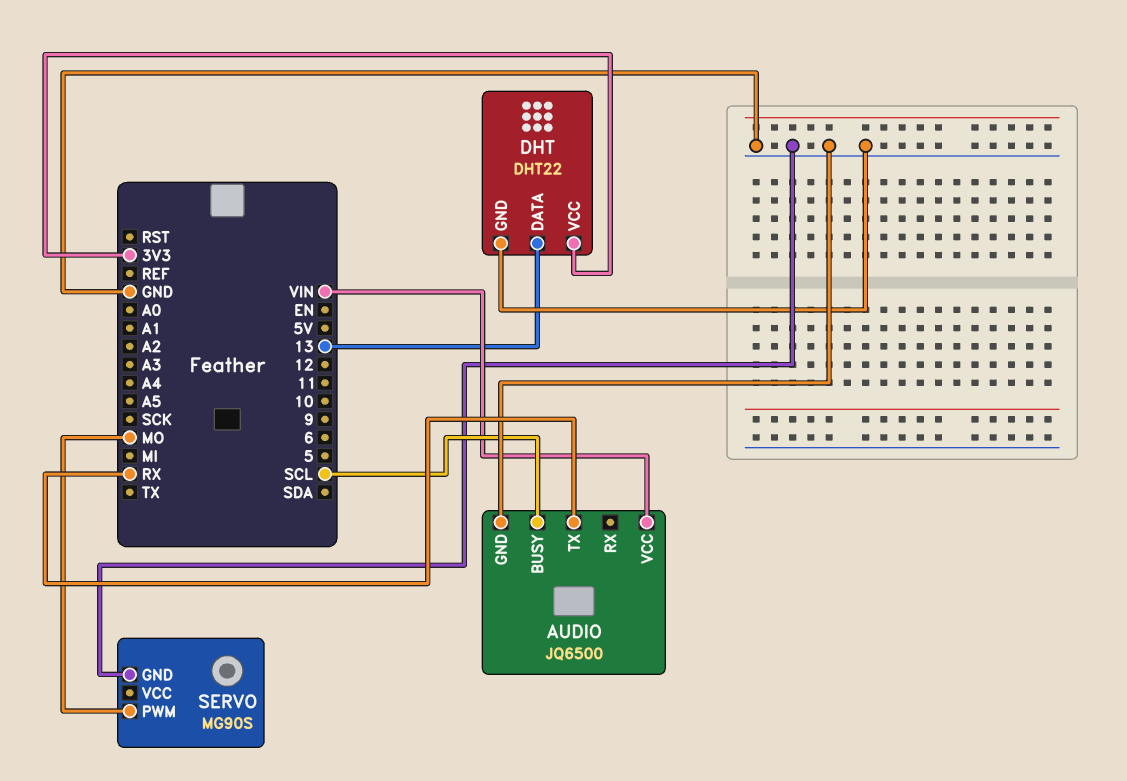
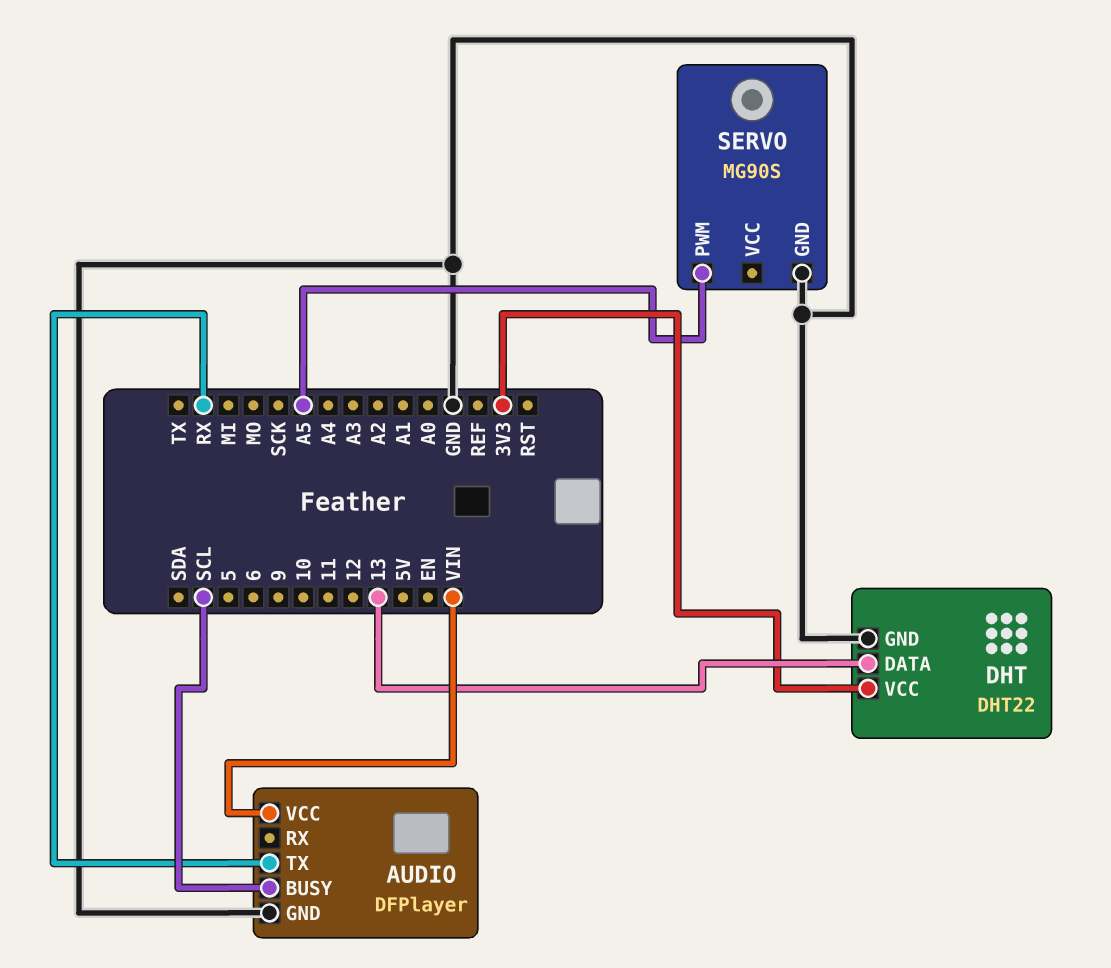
AUDIO: JQ6500 -> DFPlayer
SERVO pin PWM: MO -> A5

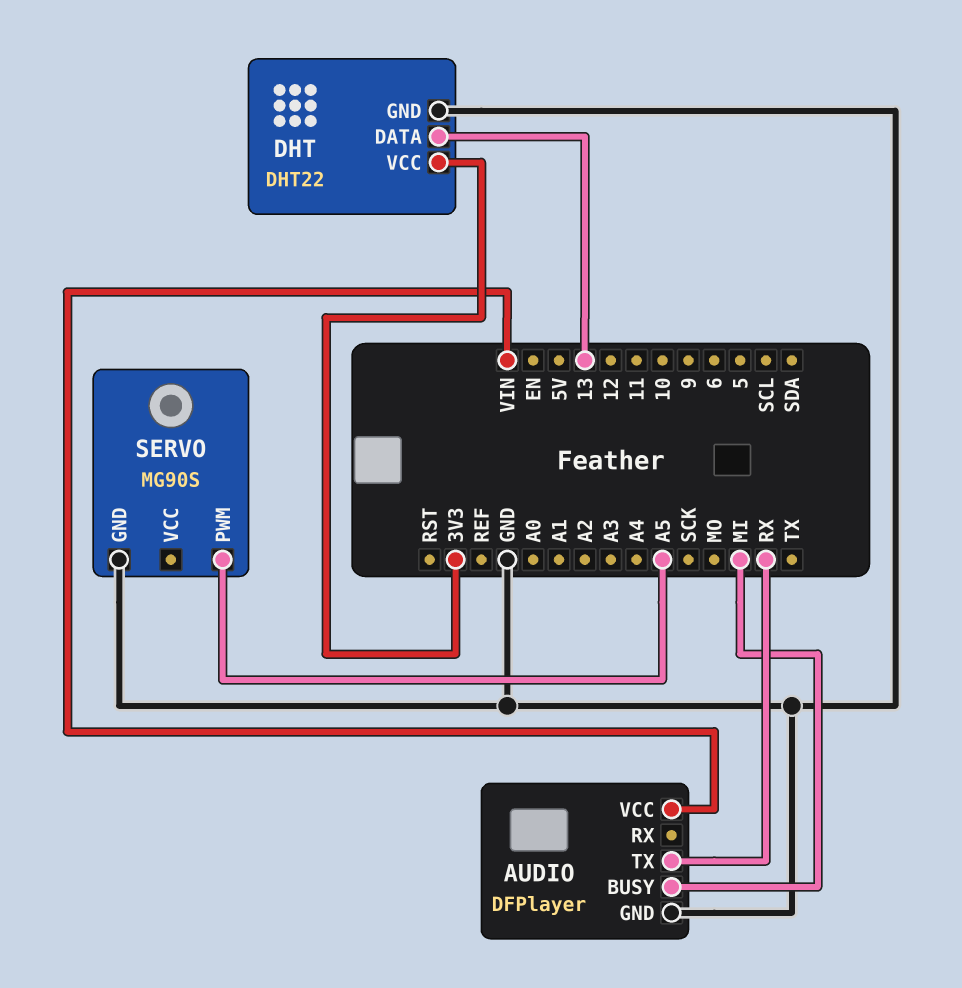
AUDIO pin BUSY: SCL -> MI

